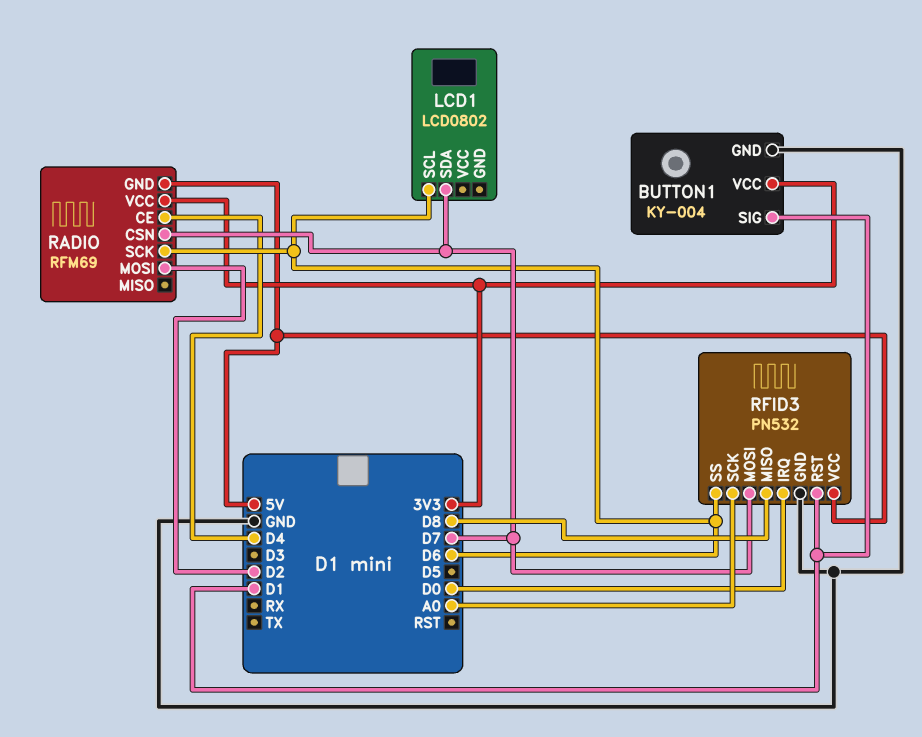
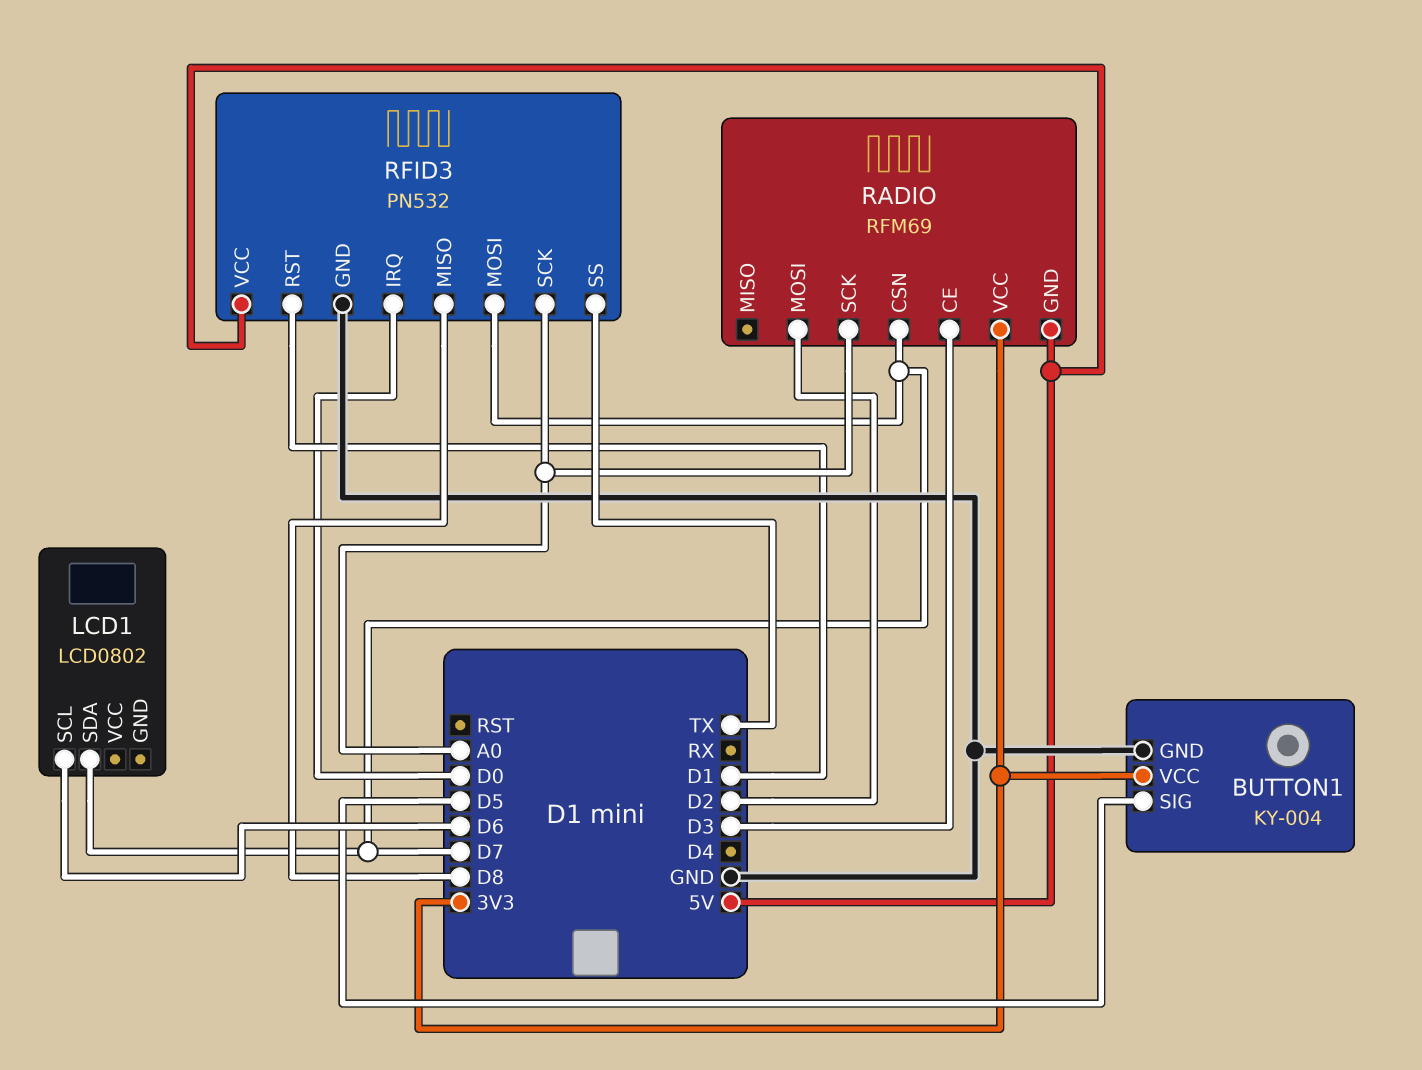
BUTTON1 pin SIG: D1 -> D5
RADIO pin CE: D4 -> D3
RADIO pin SCK: D6 -> A0
RFID3 pin SS: D6 -> TX

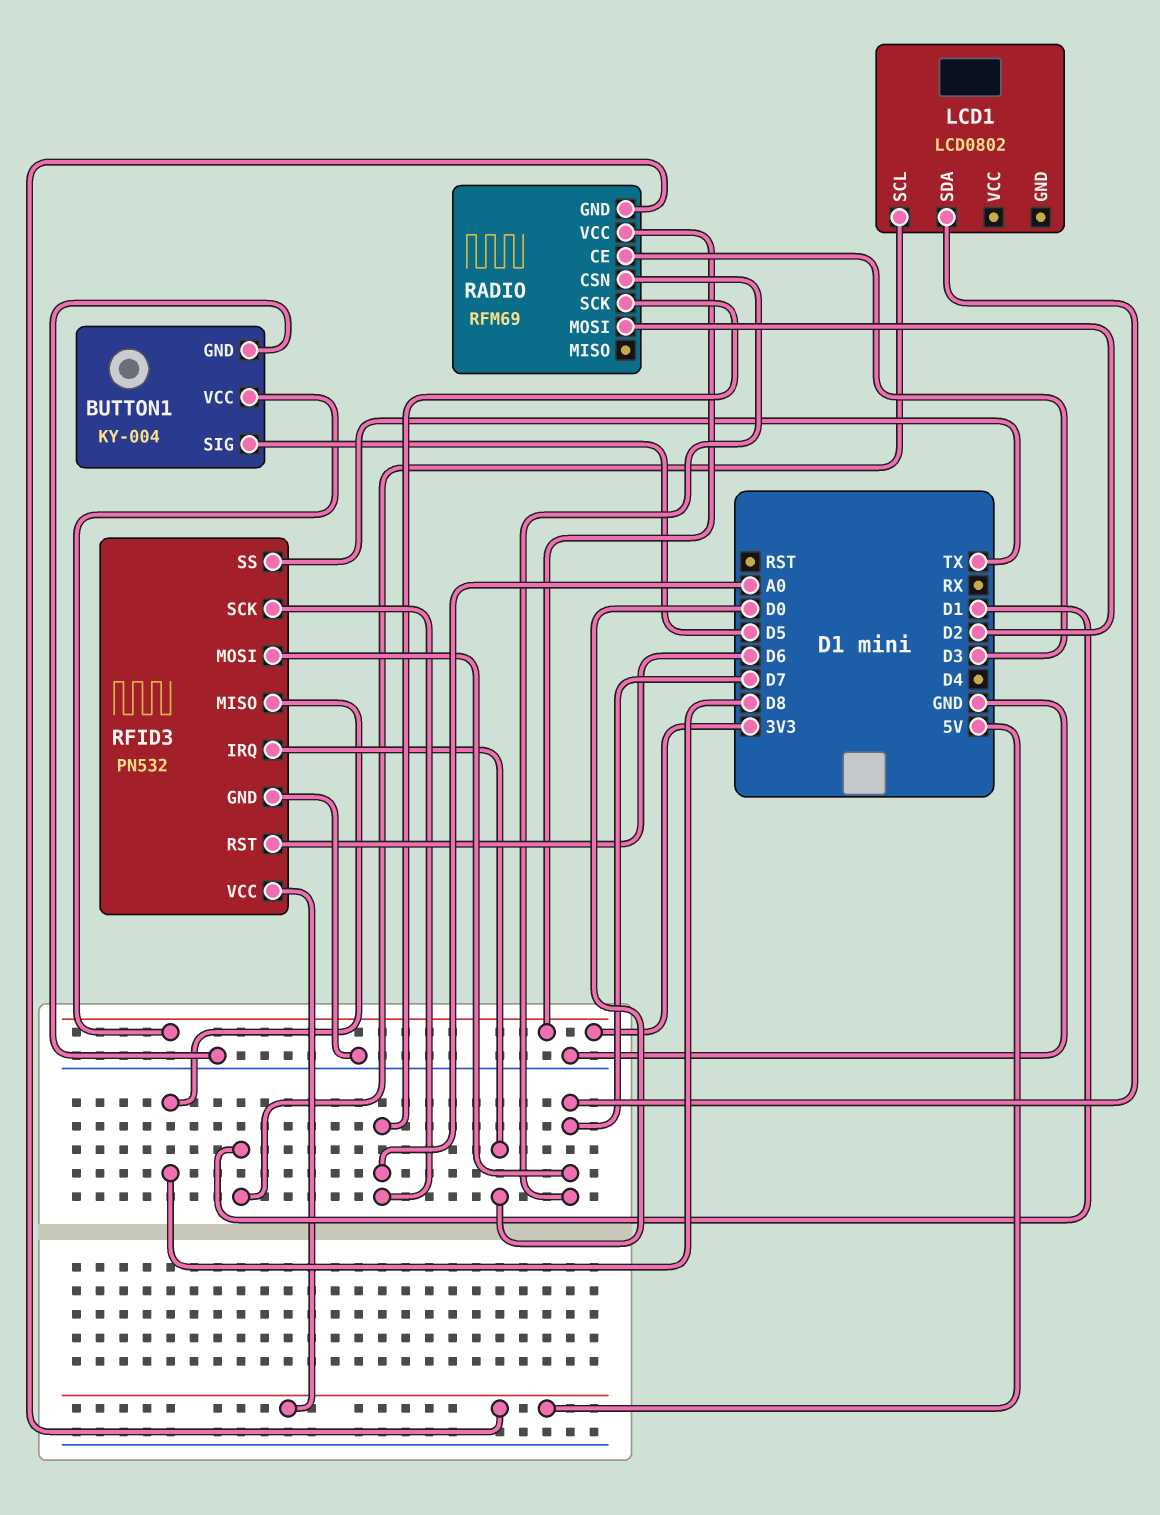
LCD1 pin SCL: D6 -> D1
RFID3 pin RST: D1 -> D6

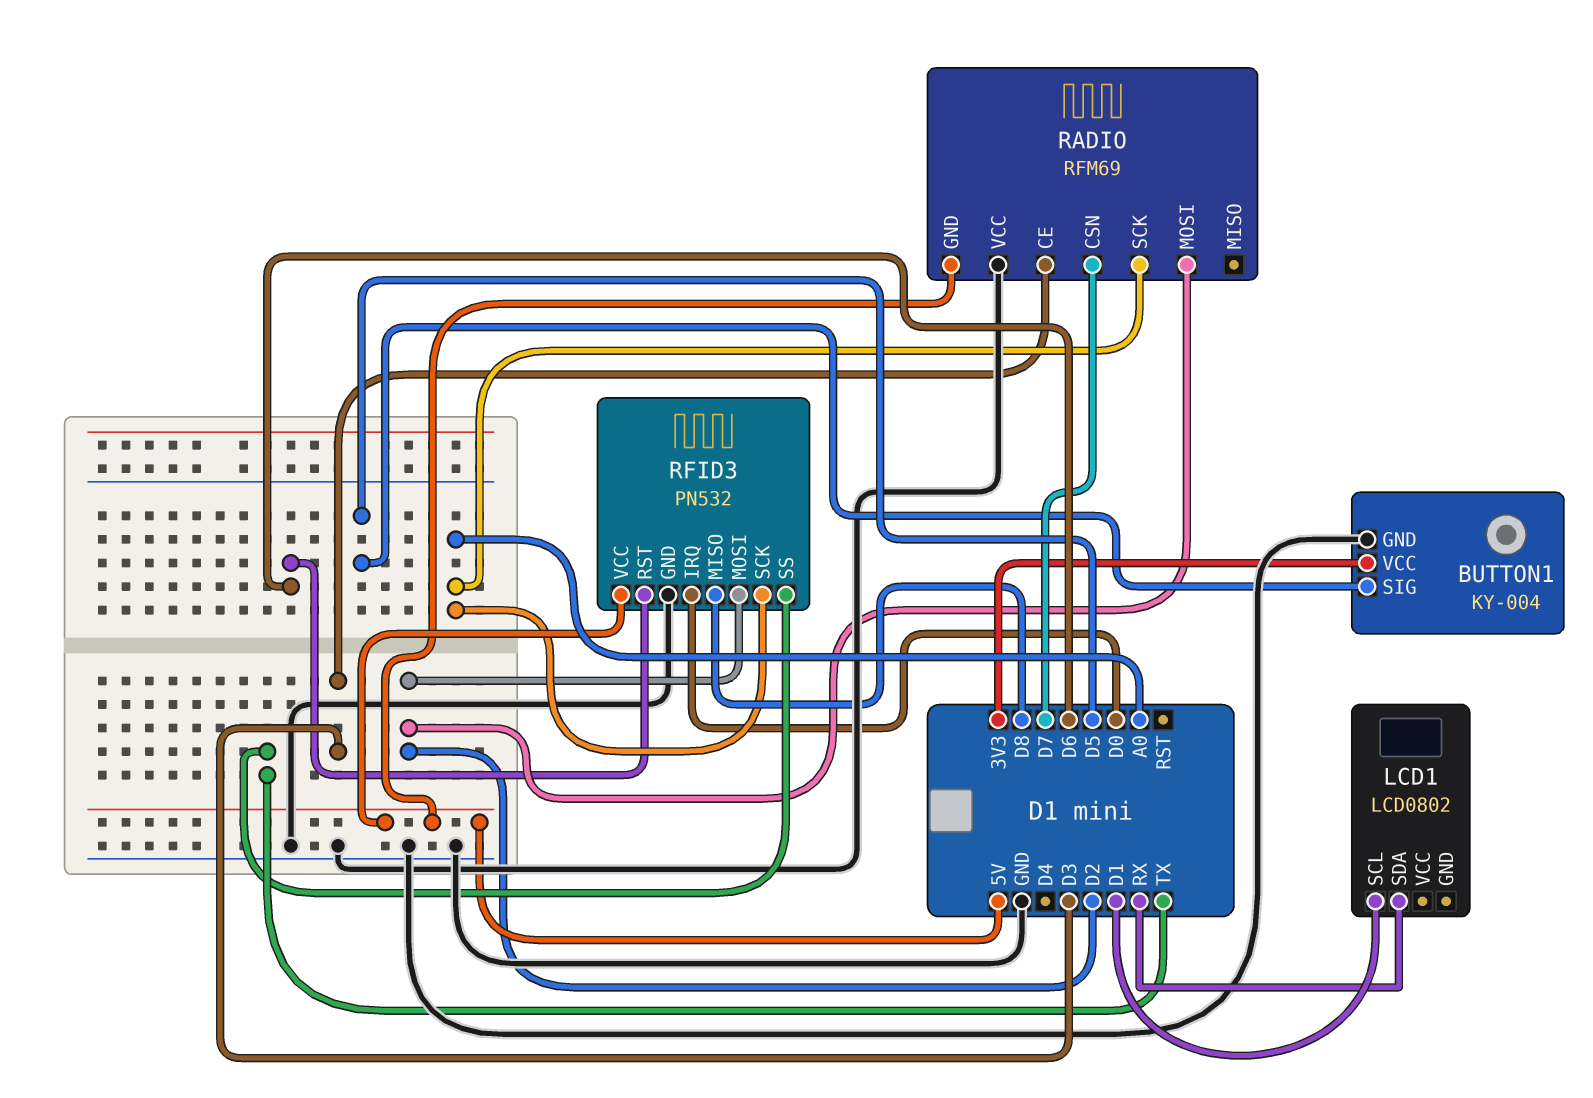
LCD1 pin SDA: D7 -> RX
RADIO pin VCC: 3V3 -> GND
RFID3 pin MOSI: D7 -> D2

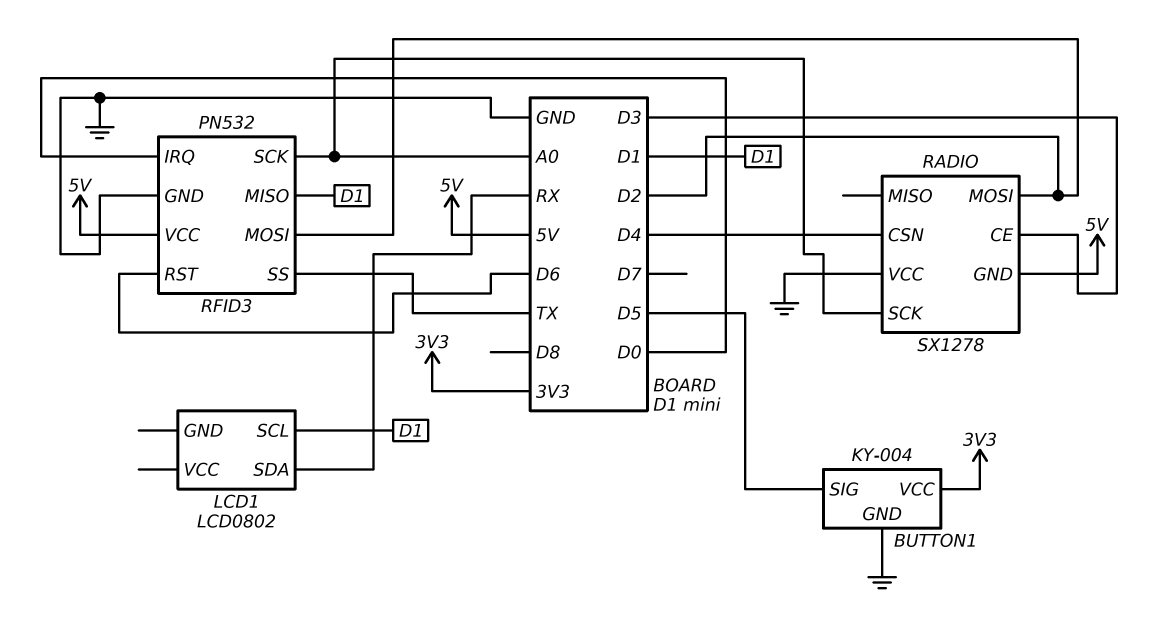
RADIO: RFM69 -> SX1278
RADIO pin CSN: D7 -> D4
RFID3 pin MISO: D8 -> D1

